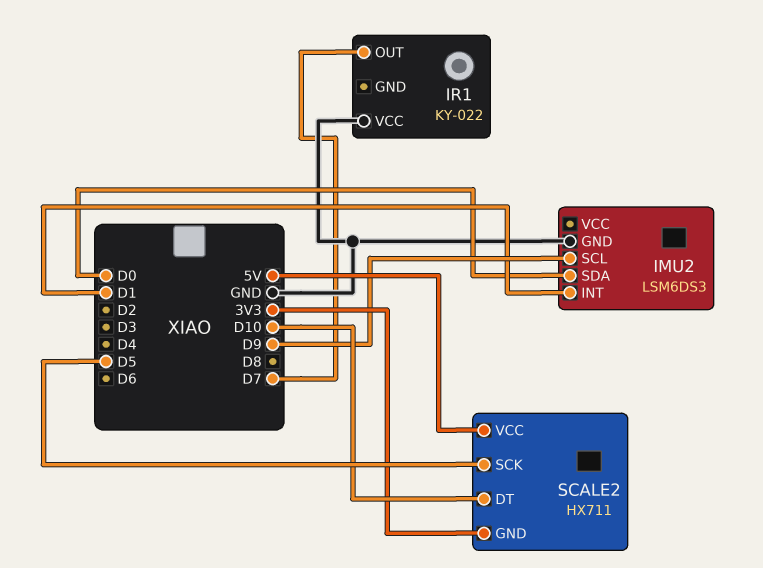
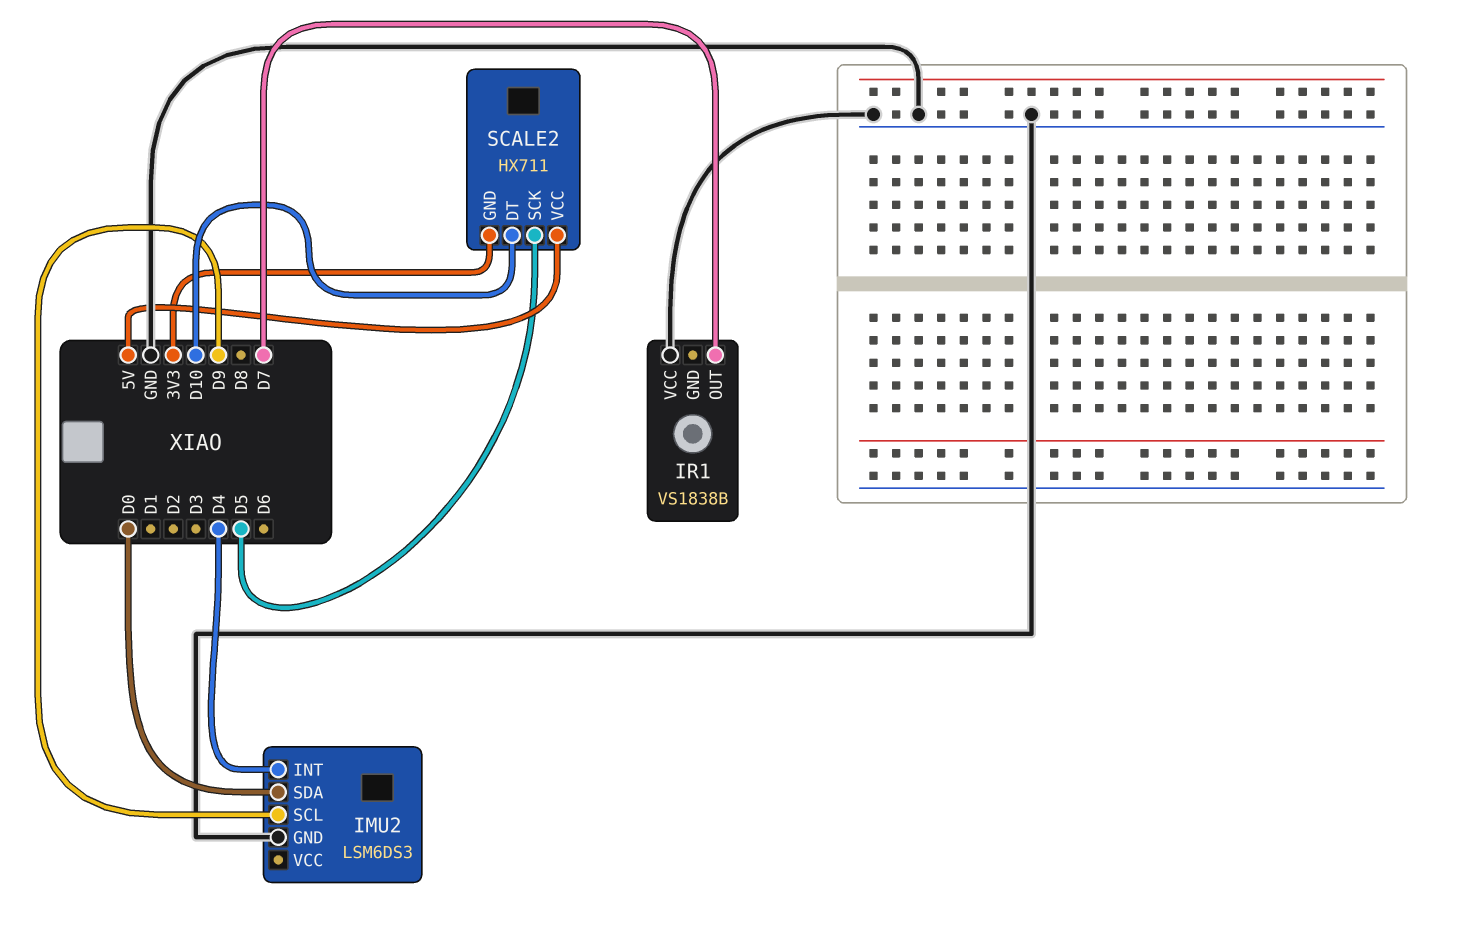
IMU2 pin INT: D1 -> D4
IR1: KY-022 -> VS1838B

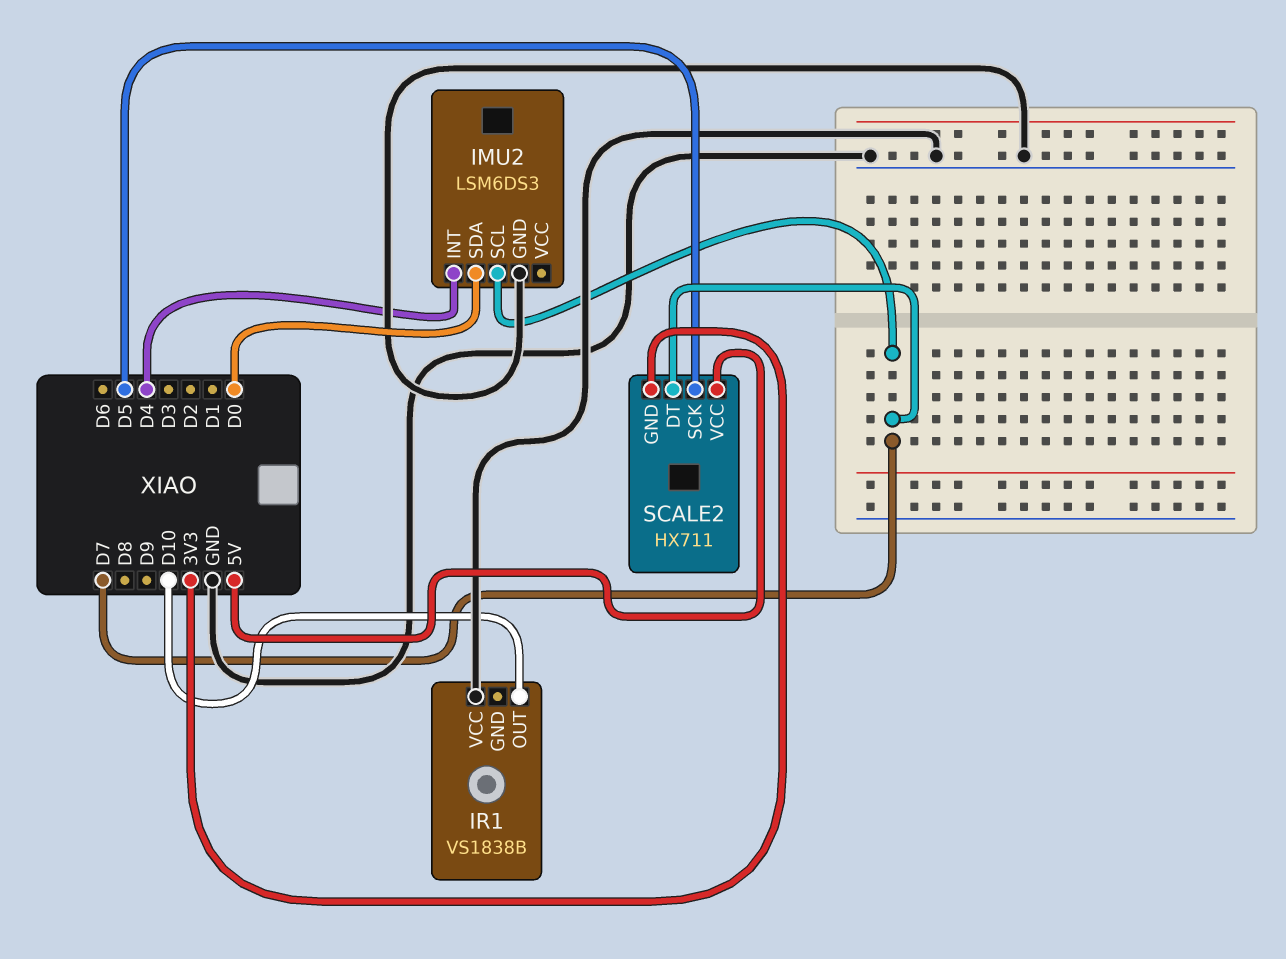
IMU2 pin SCL: D9 -> D7
IR1 pin OUT: D7 -> D10
SCALE2 pin DT: D10 -> D7

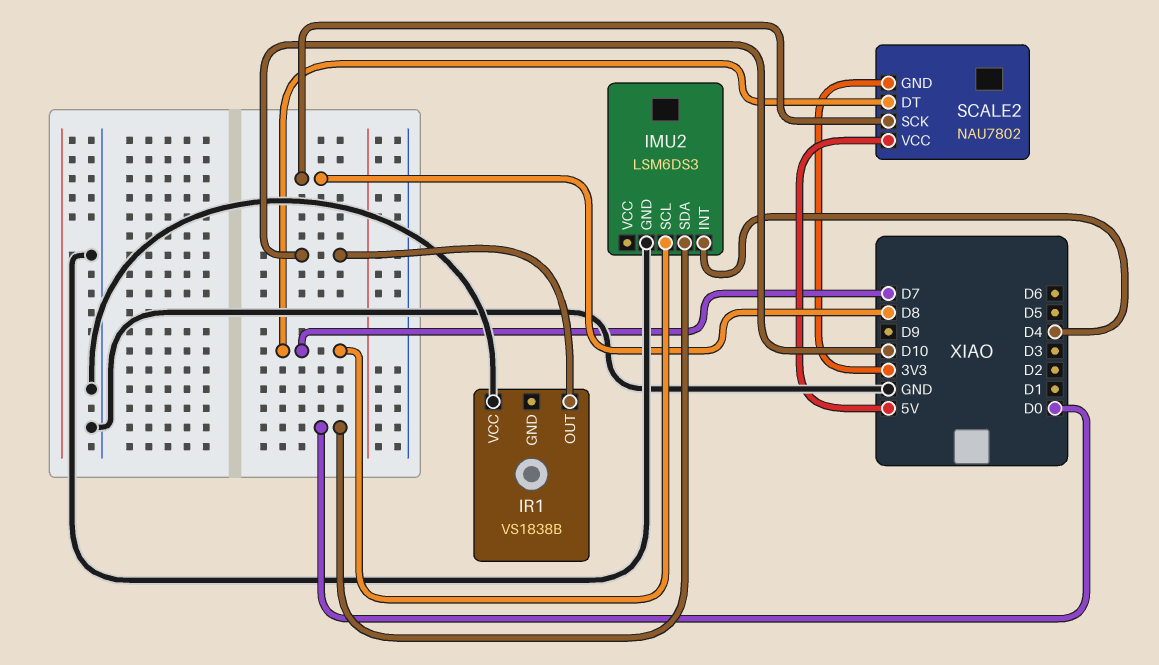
SCALE2: HX711 -> NAU7802
SCALE2 pin SCK: D5 -> D8

